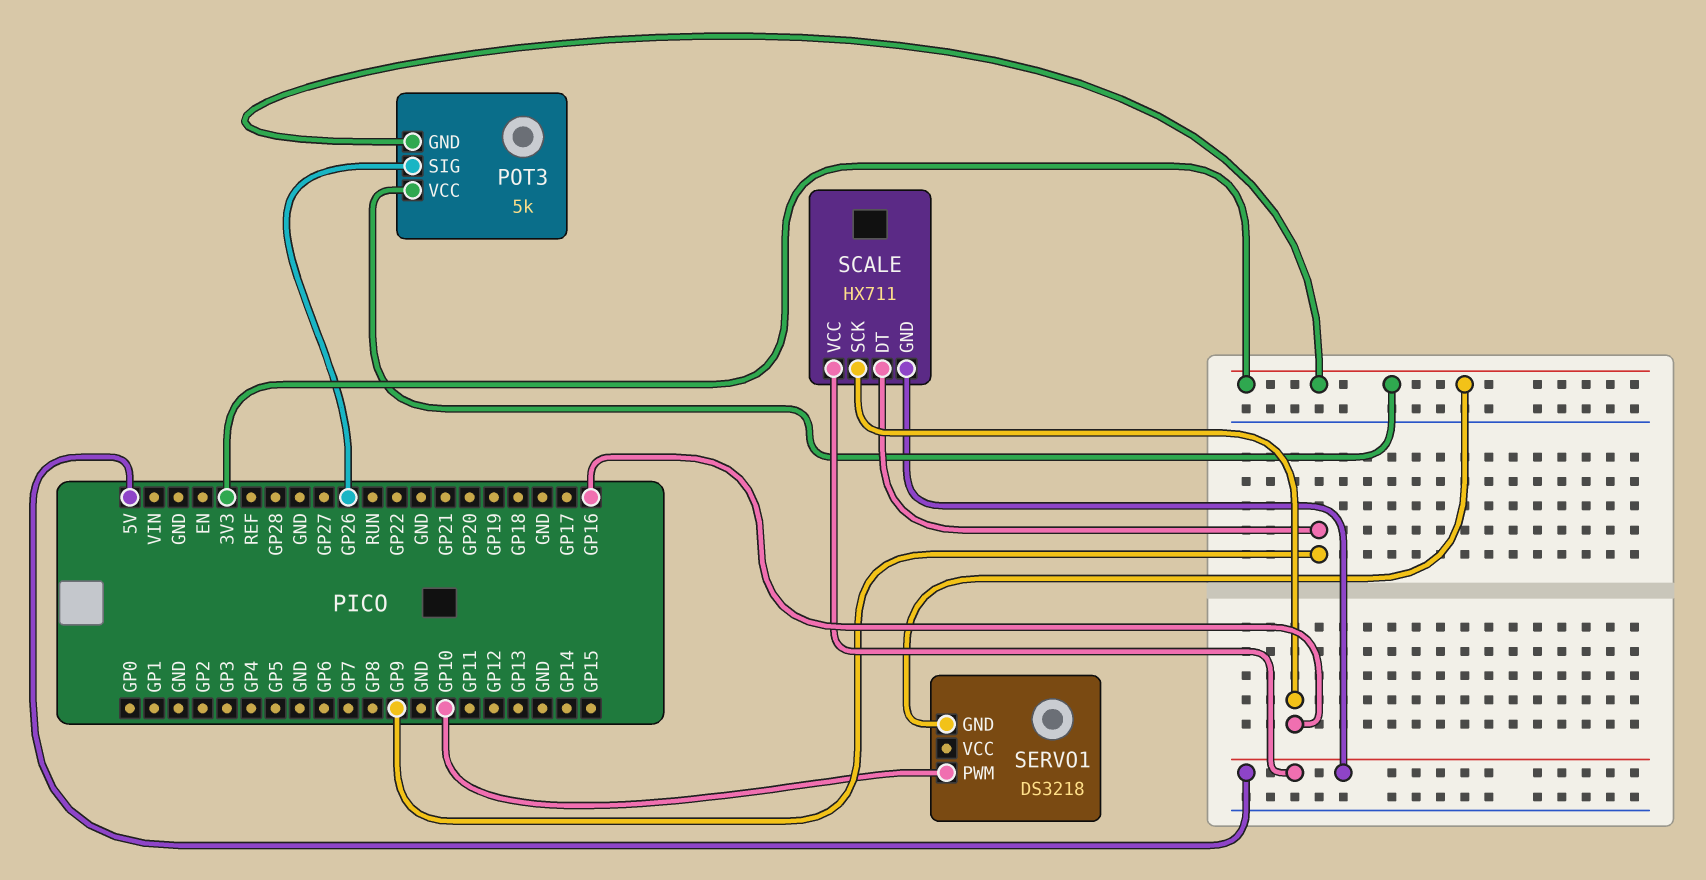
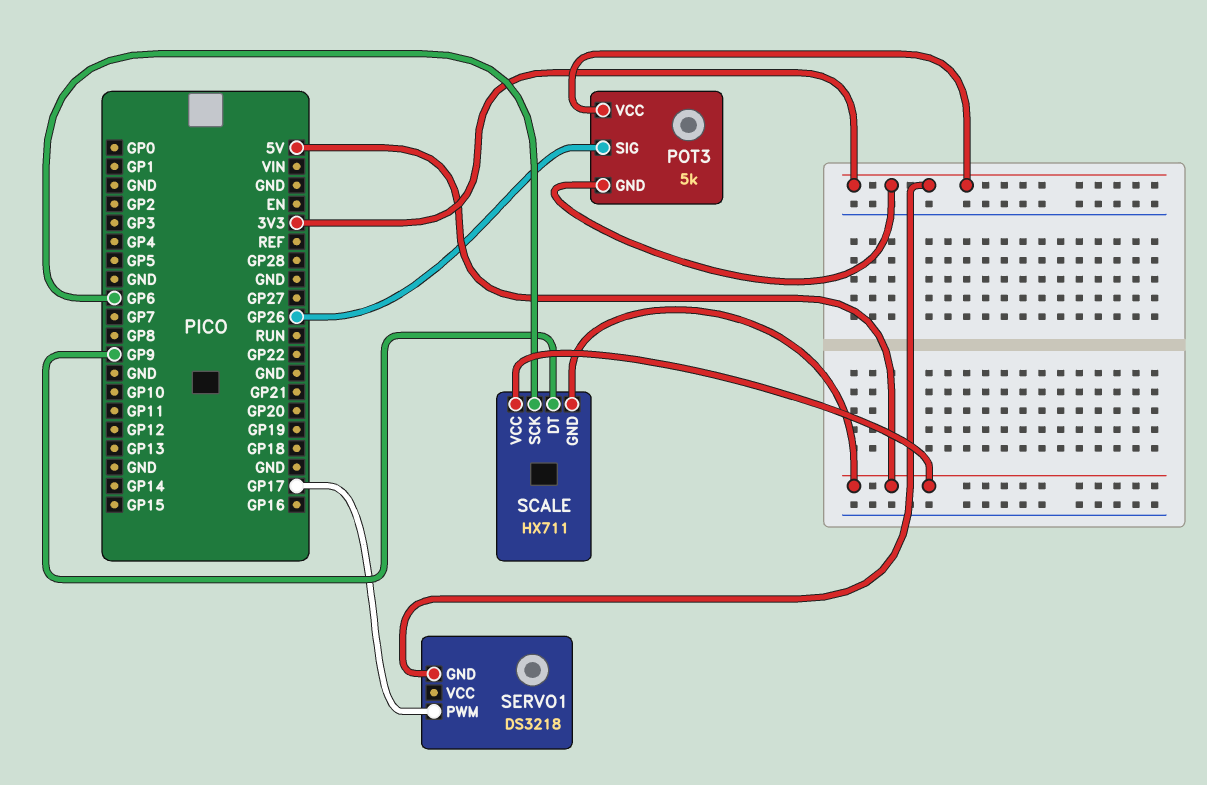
SCALE pin SCK: GP16 -> GP6
SERVO1 pin PWM: GP10 -> GP17

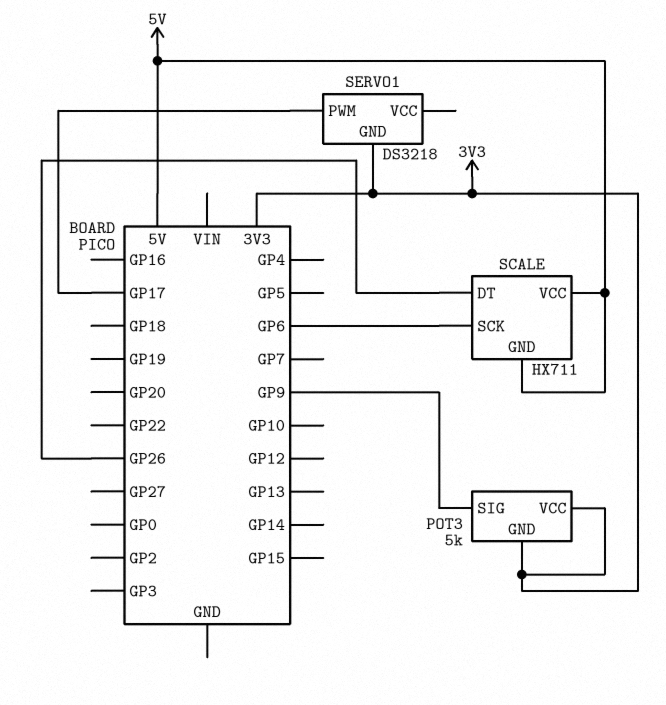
POT3 pin SIG: GP26 -> GP9
SCALE pin DT: GP9 -> GP26

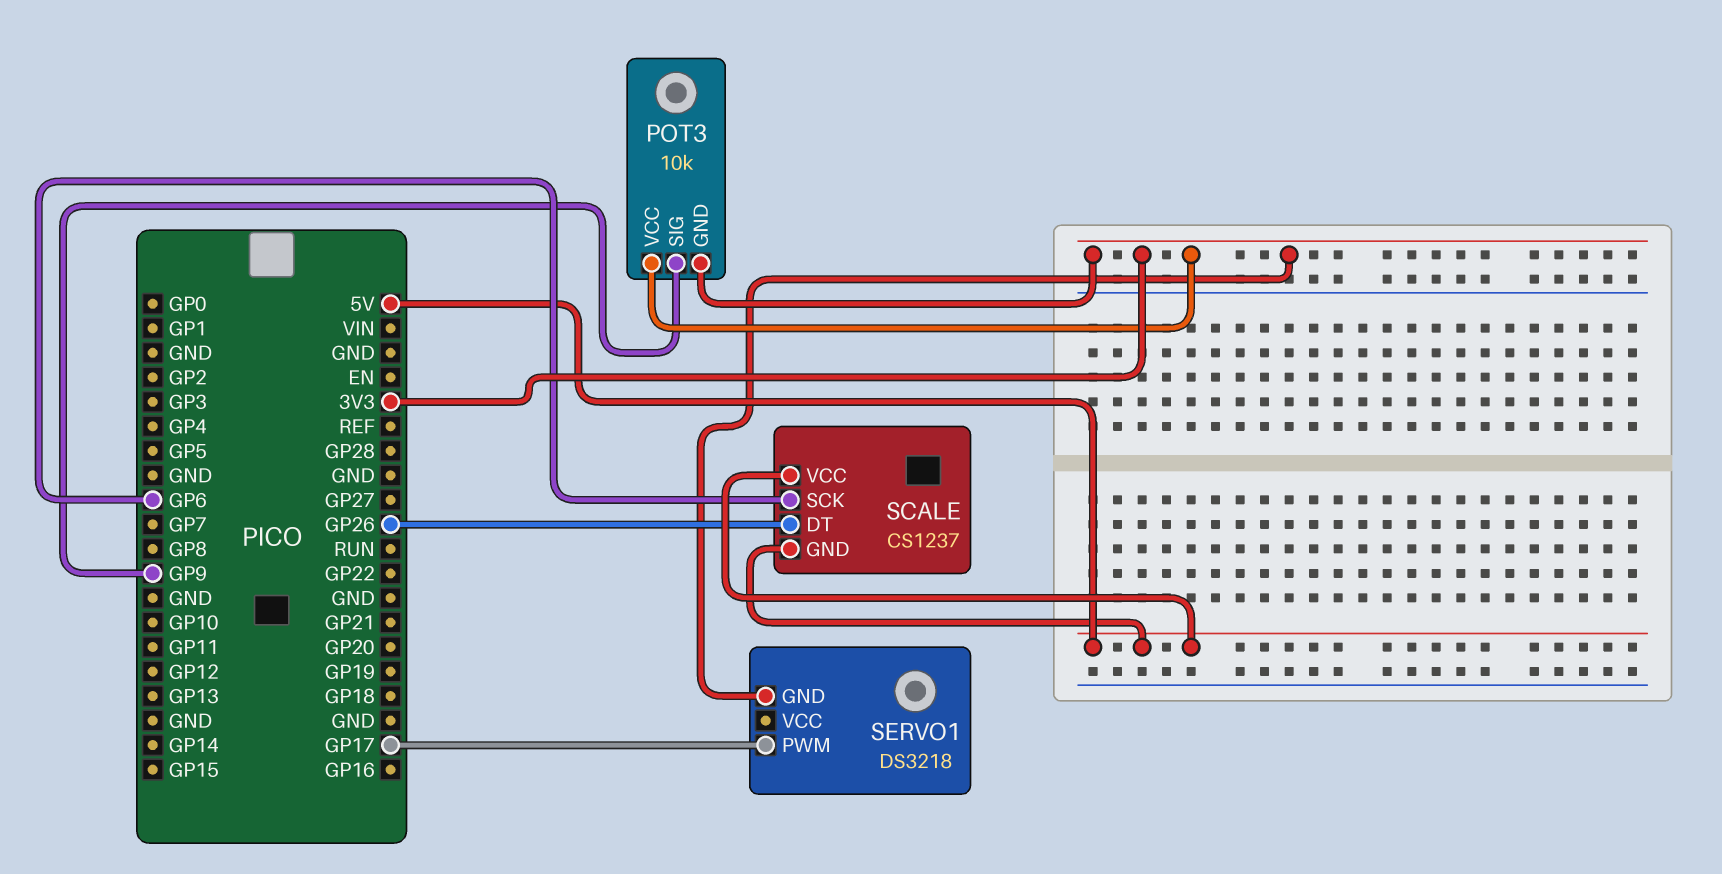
POT3: 5k -> 10k
SCALE: HX711 -> CS1237

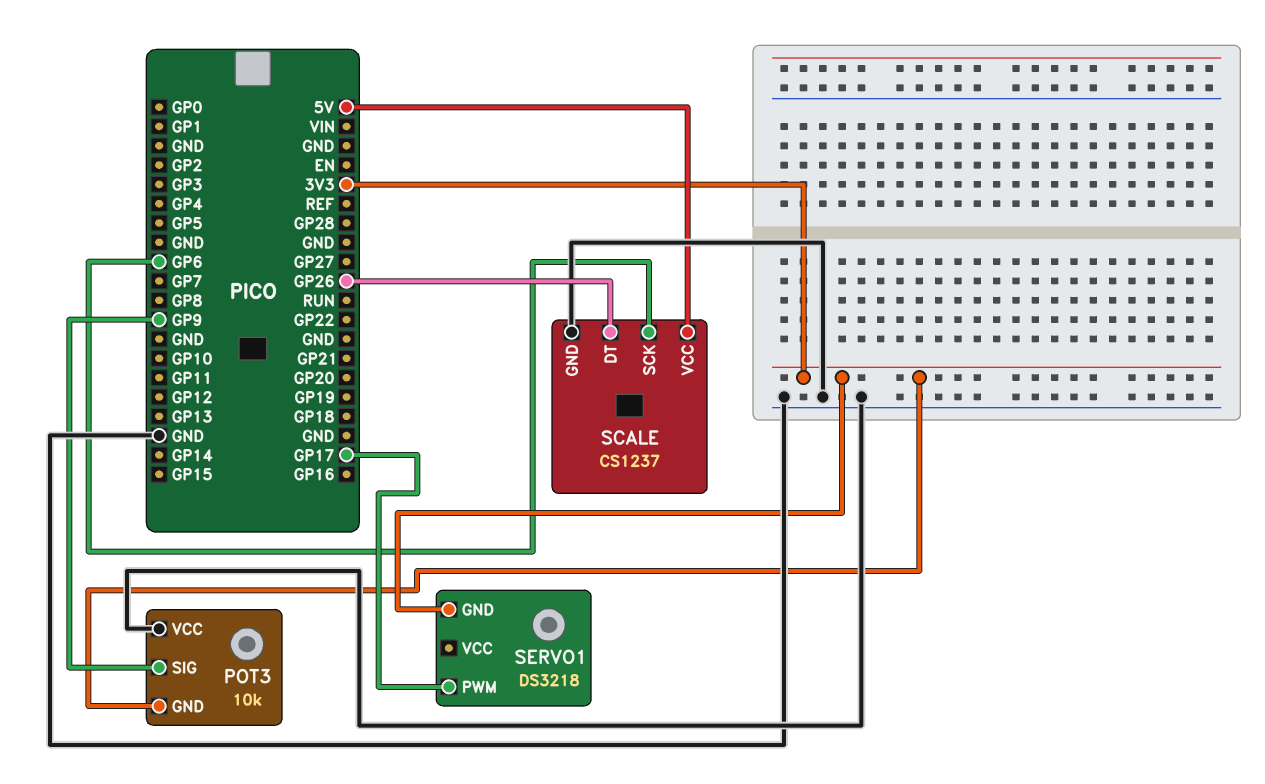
POT3 pin VCC: 3V3 -> GND
SCALE pin GND: 5V -> GND

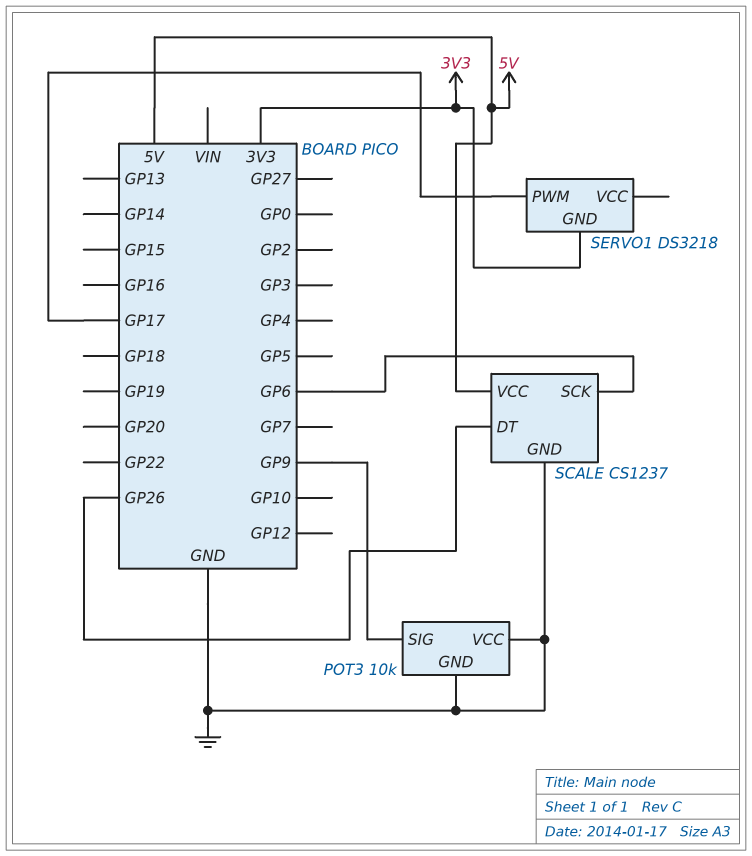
POT3 pin GND: 3V3 -> GND

